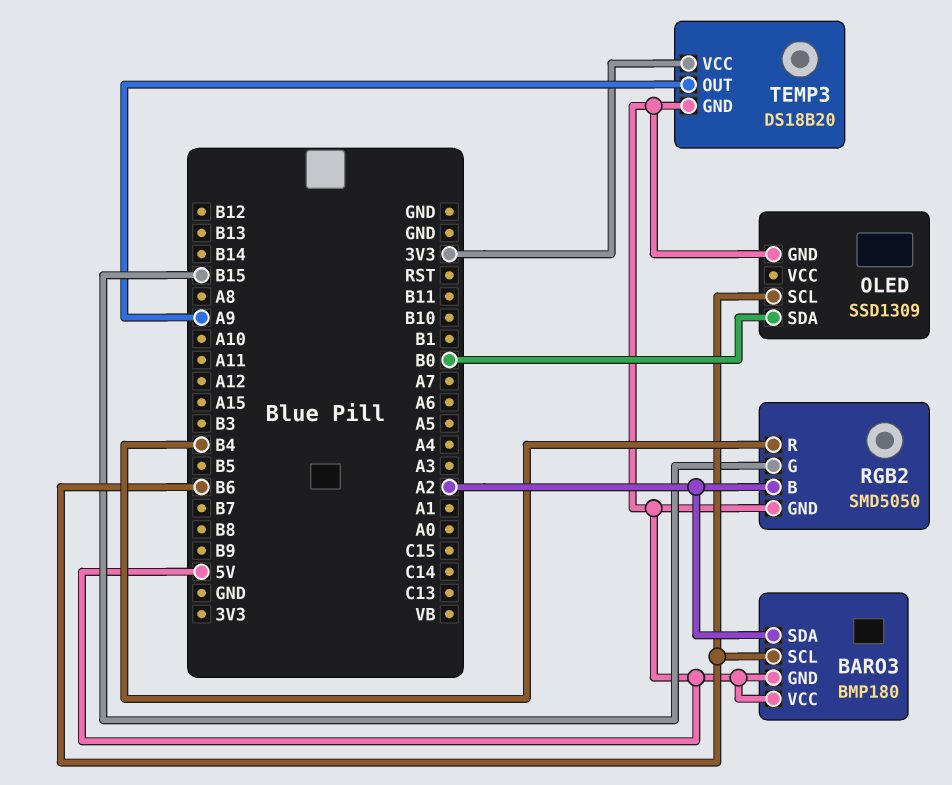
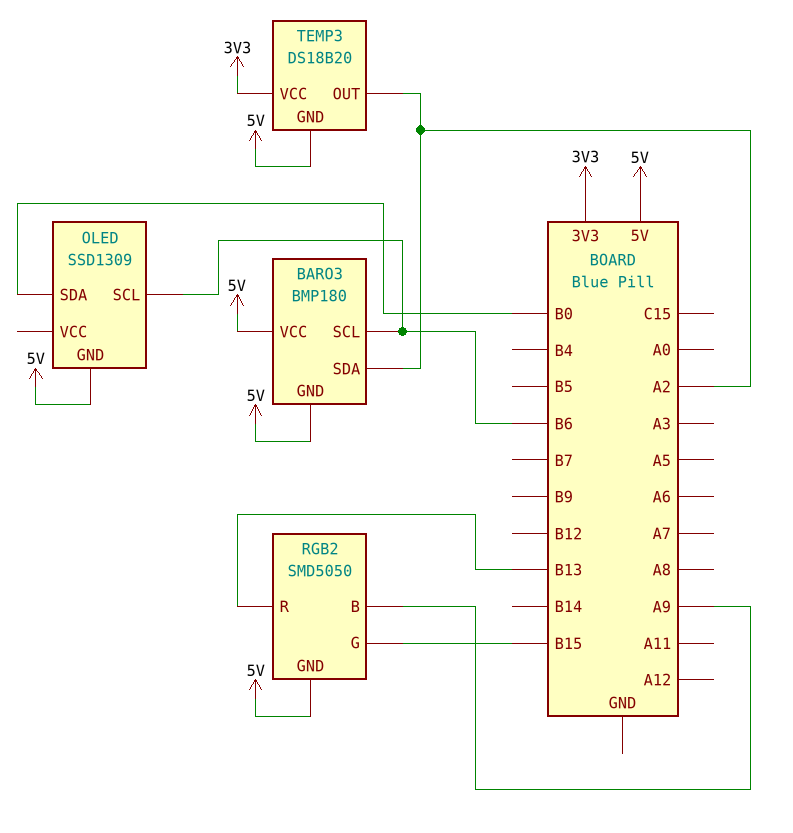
RGB2 pin B: A2 -> A9
RGB2 pin R: B4 -> B13
TEMP3 pin OUT: A9 -> A2

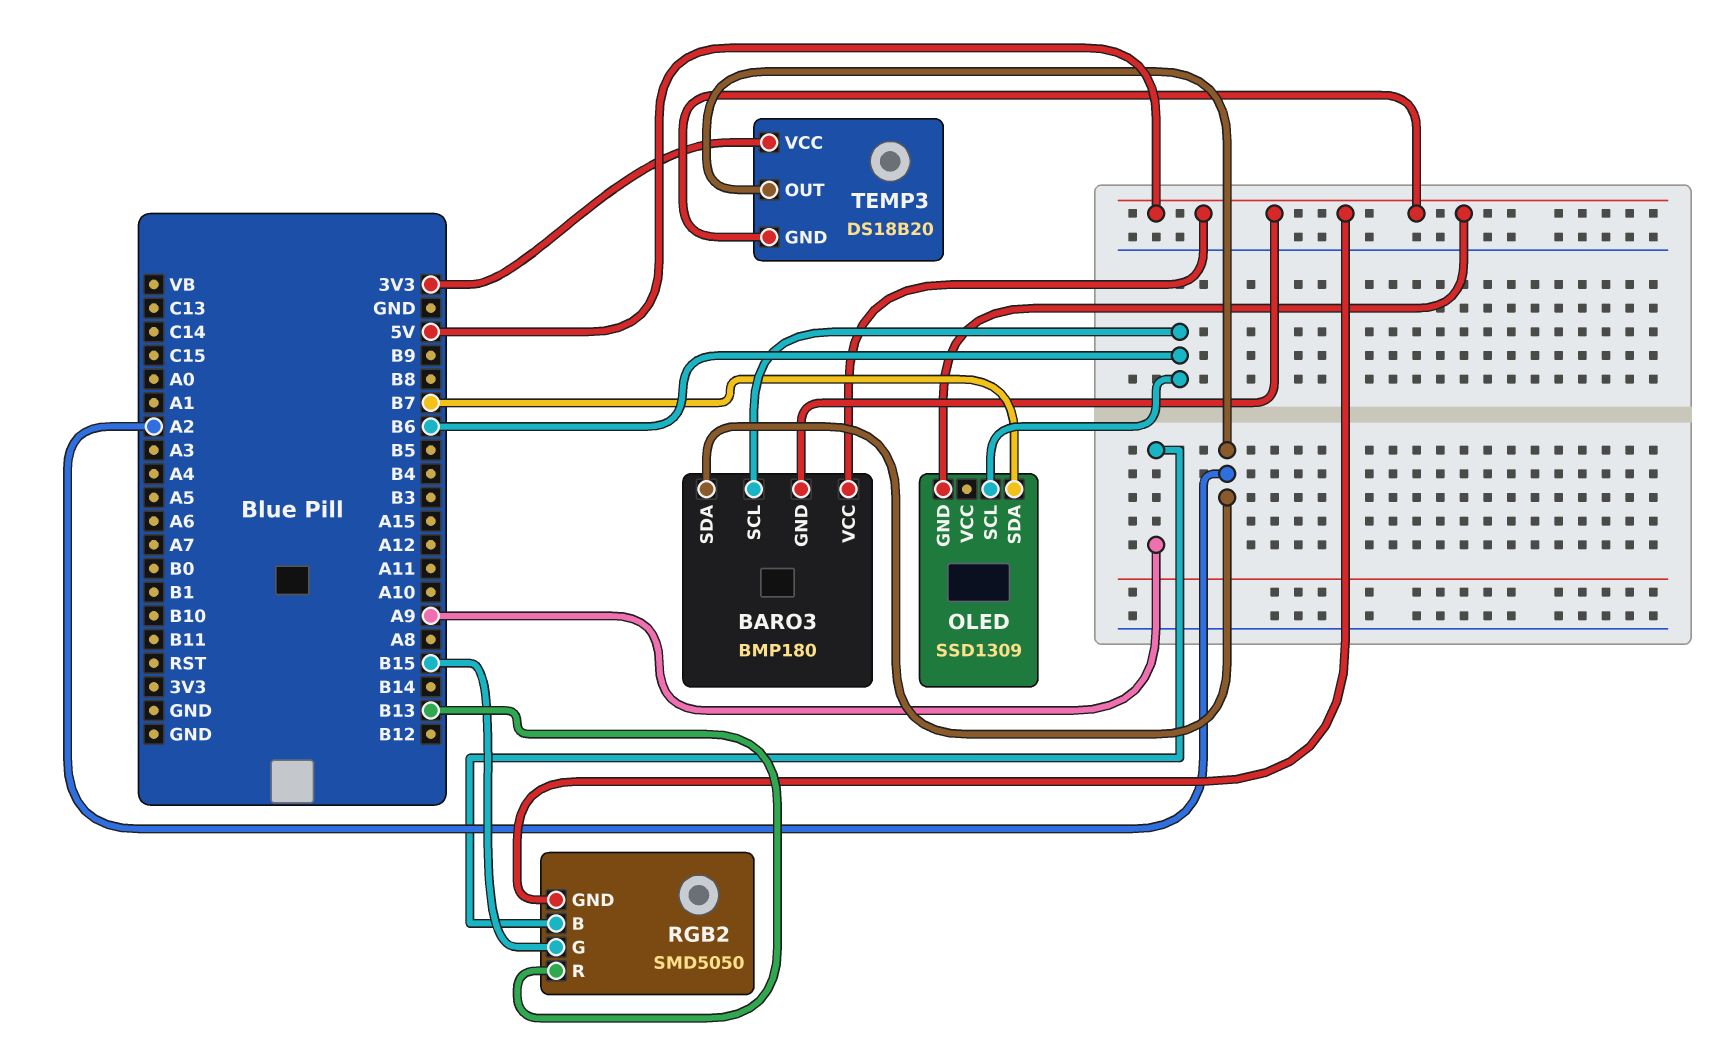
OLED pin SDA: B0 -> B7

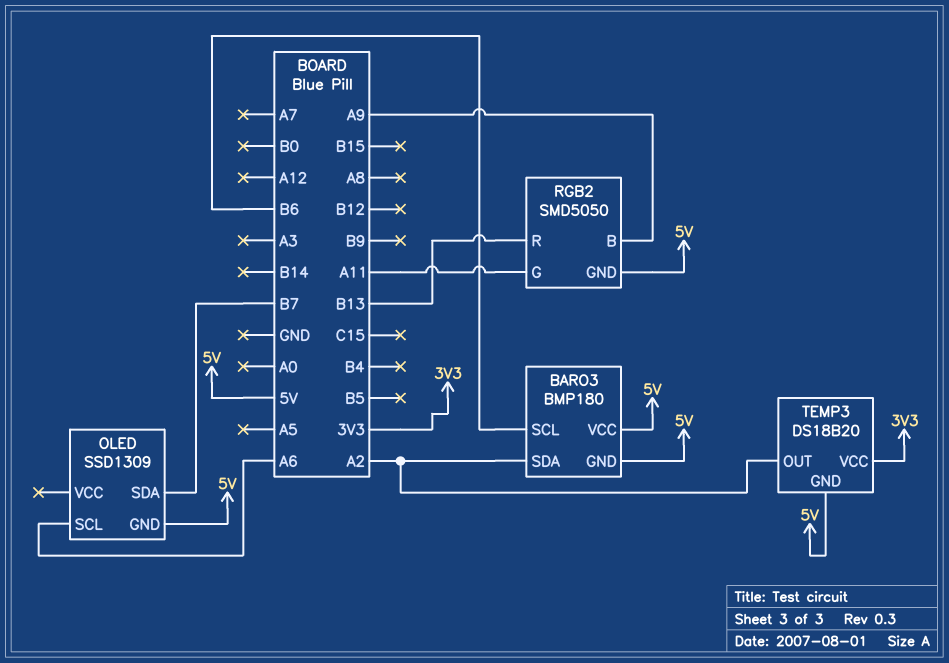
OLED pin SCL: B6 -> A6
RGB2 pin G: B15 -> A11

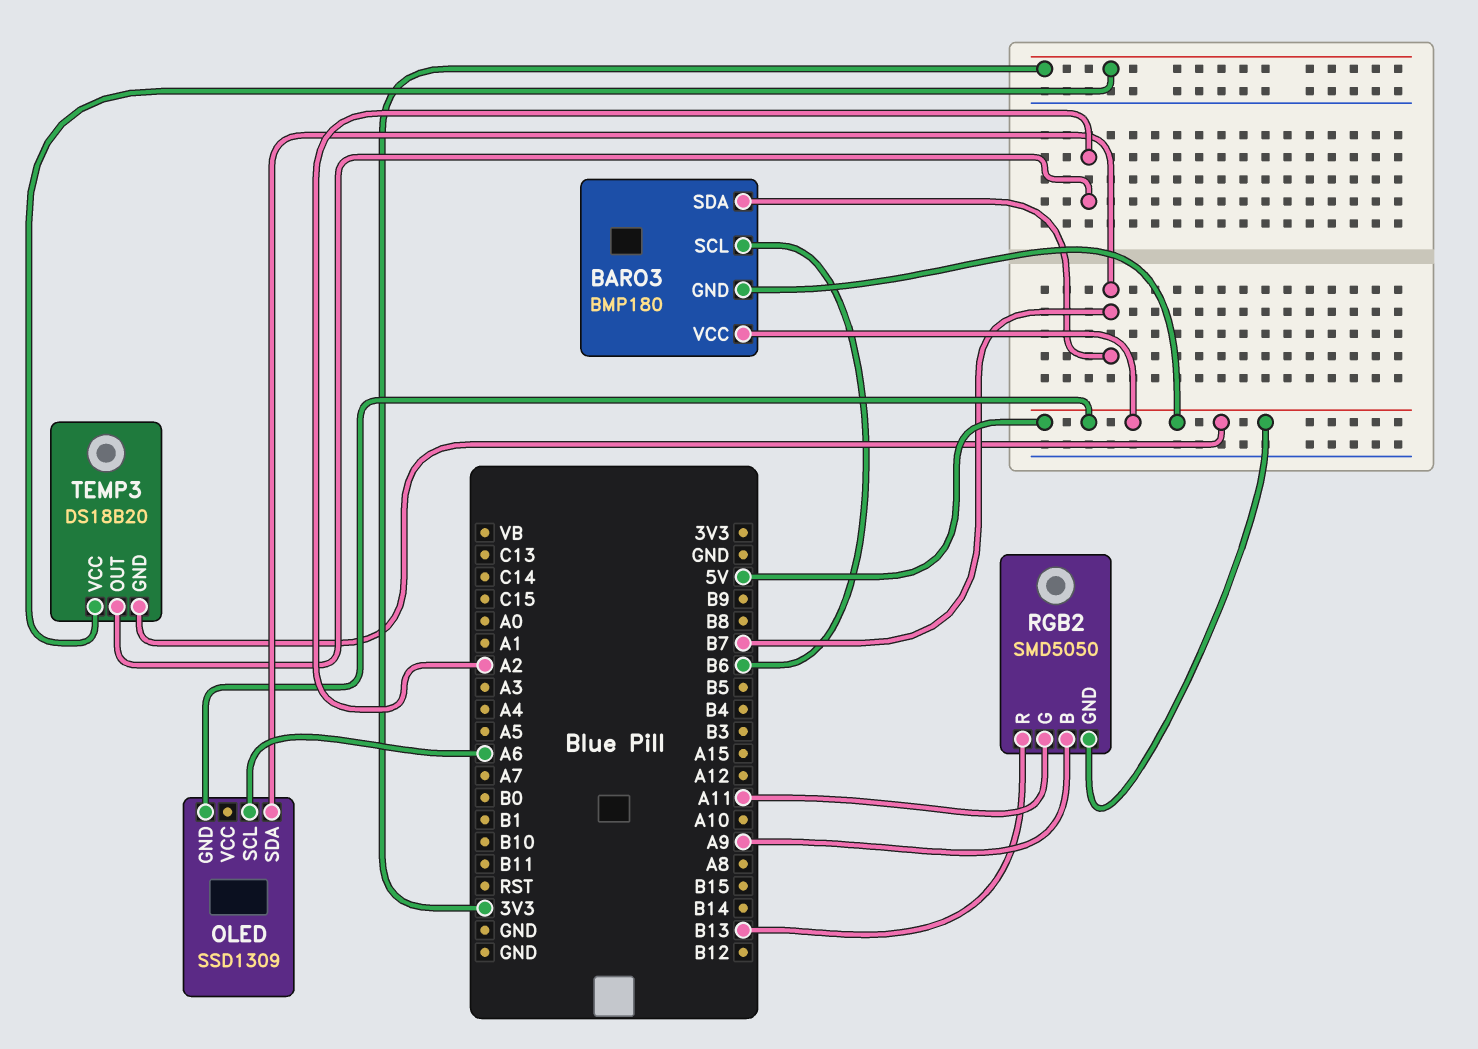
BARO3 pin SDA: A2 -> B7

